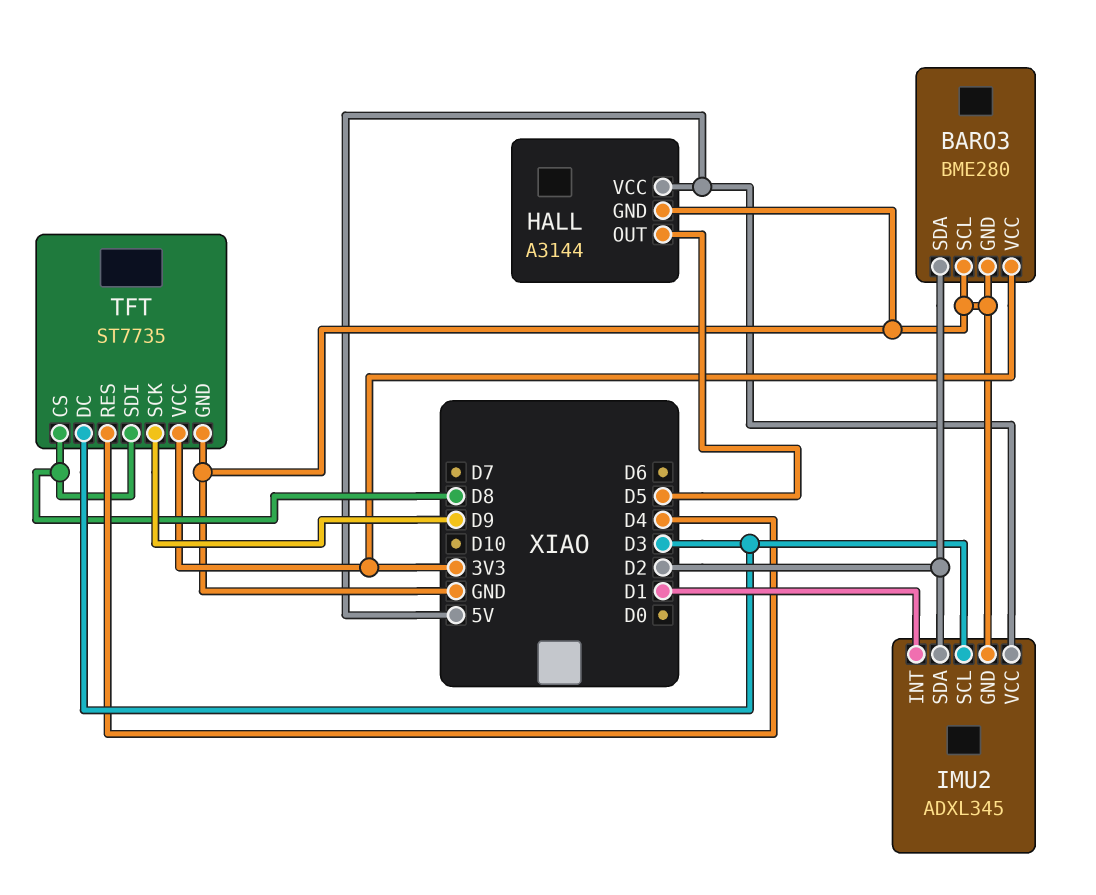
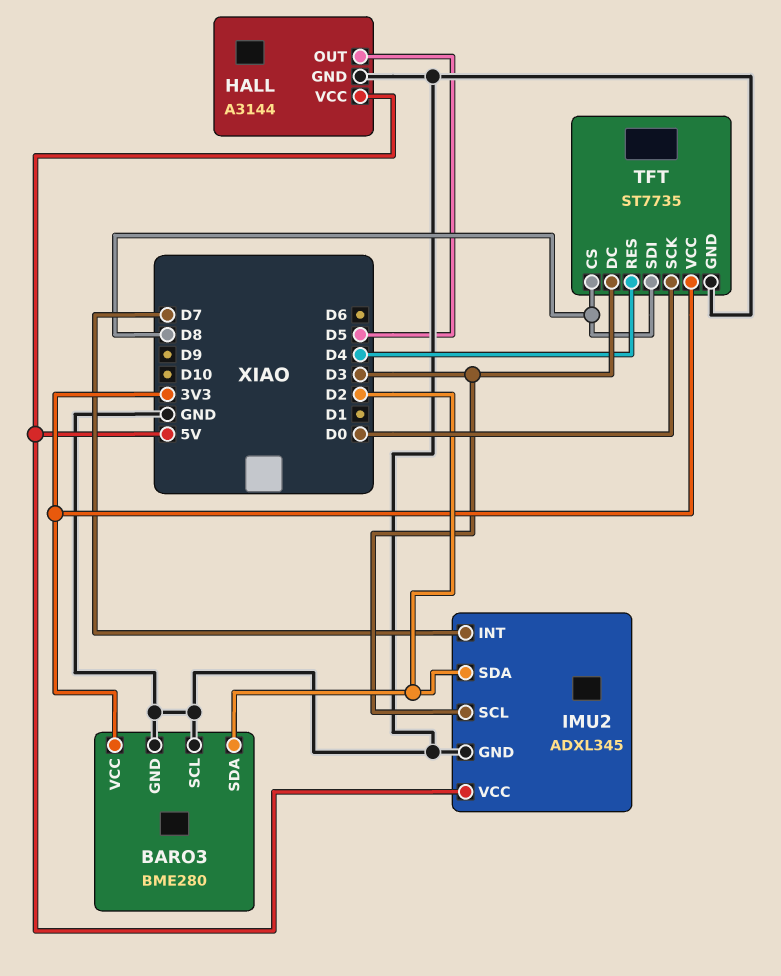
IMU2 pin INT: D1 -> D7
TFT pin SCK: D9 -> D0

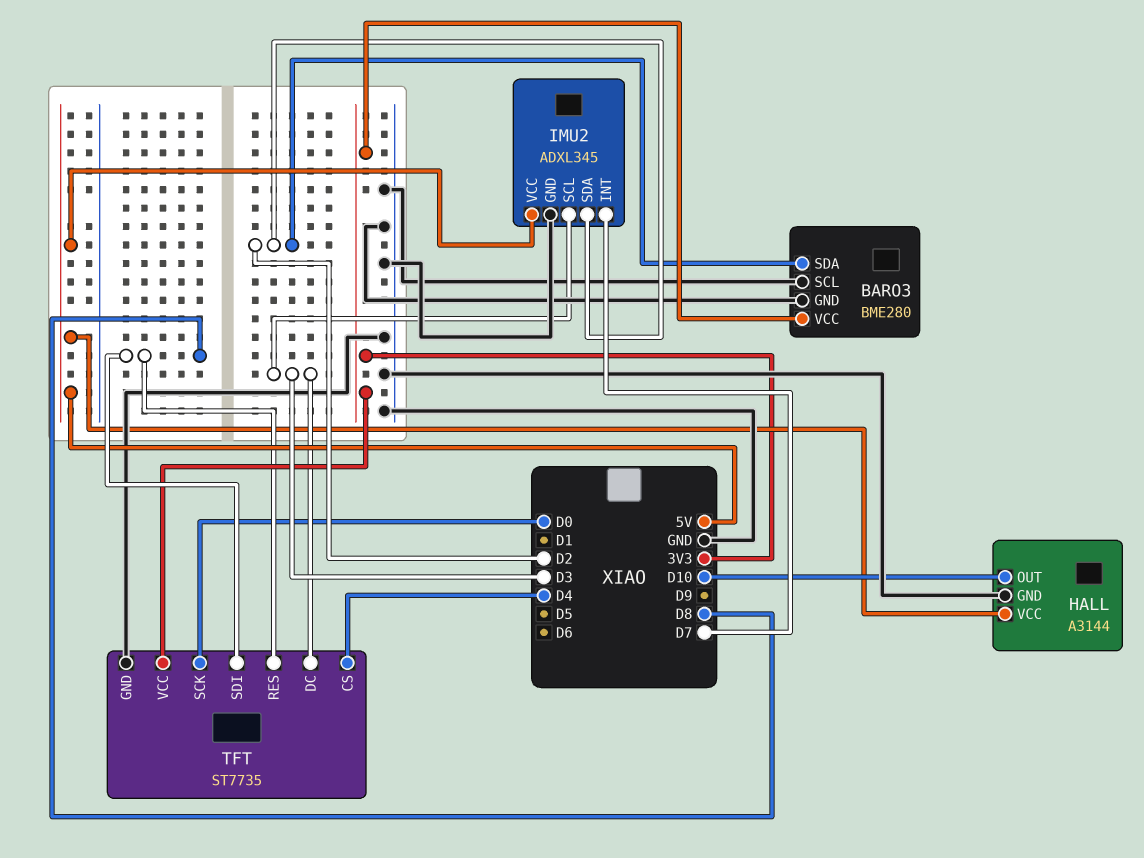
HALL pin OUT: D5 -> D10
TFT pin CS: D8 -> D4
TFT pin RES: D4 -> D8

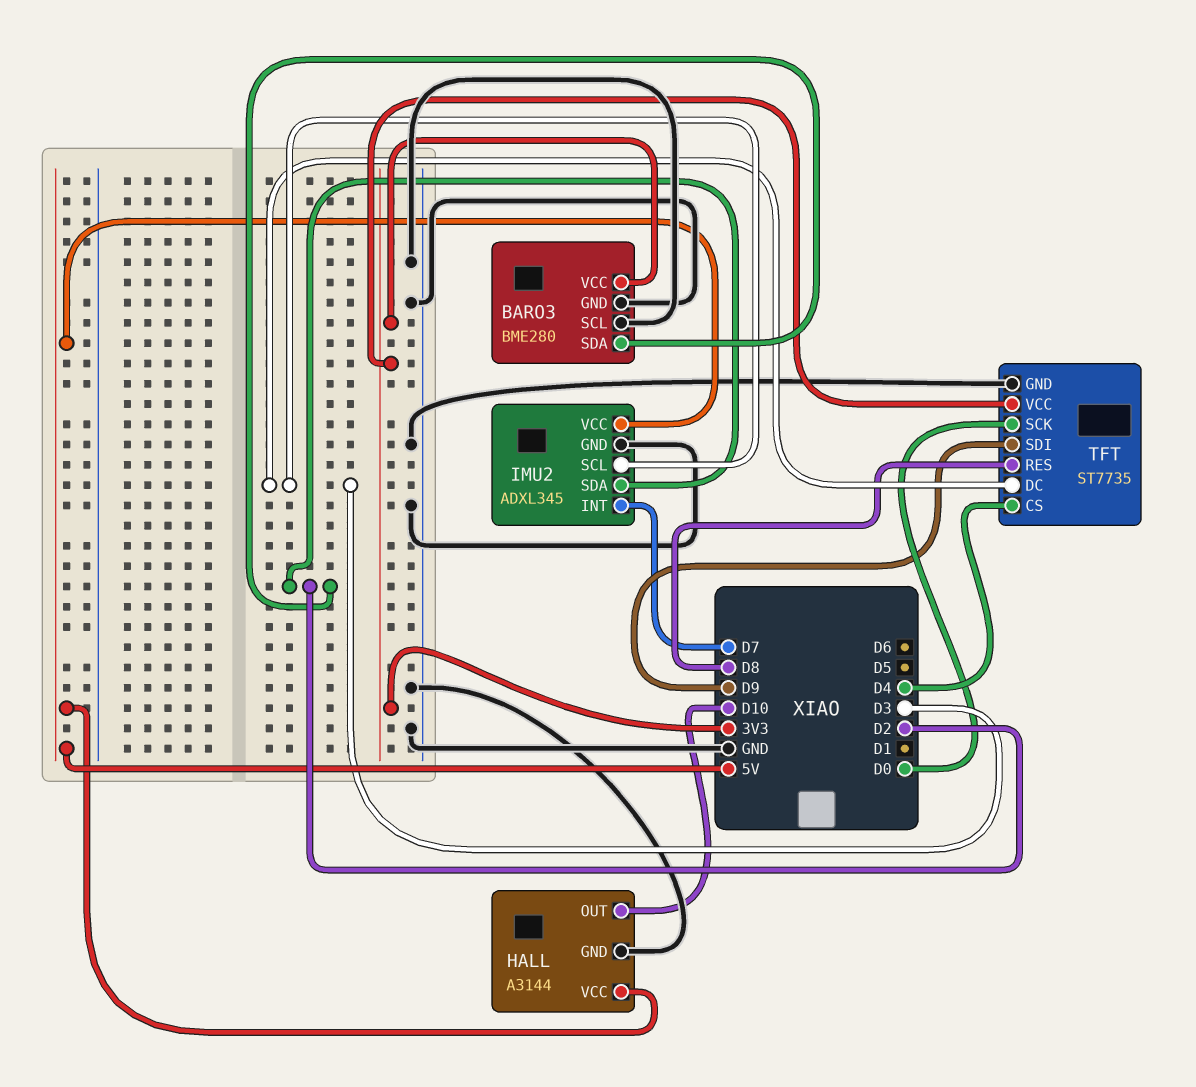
TFT pin SDI: D8 -> D9

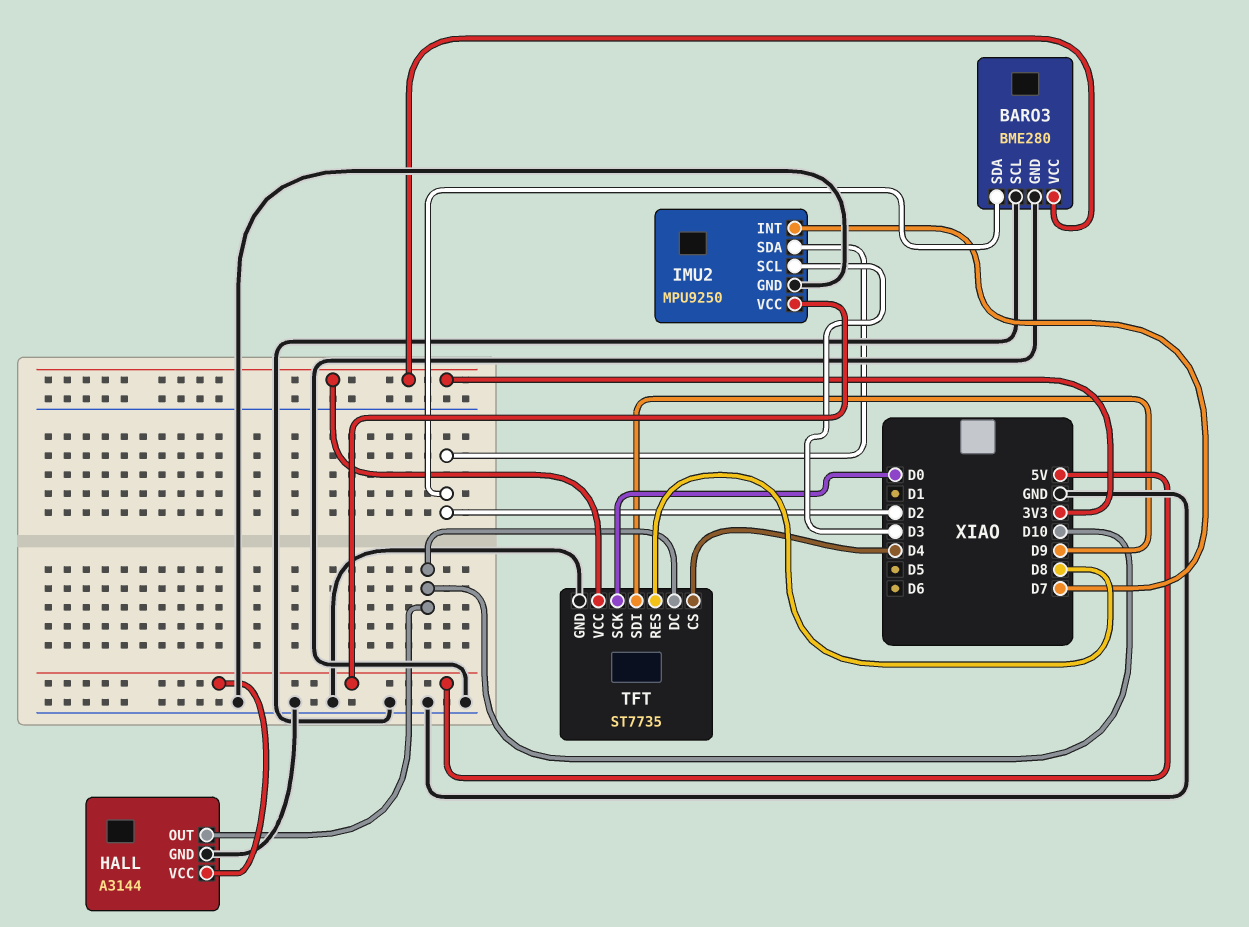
IMU2: ADXL345 -> MPU9250
TFT pin DC: D3 -> D10

